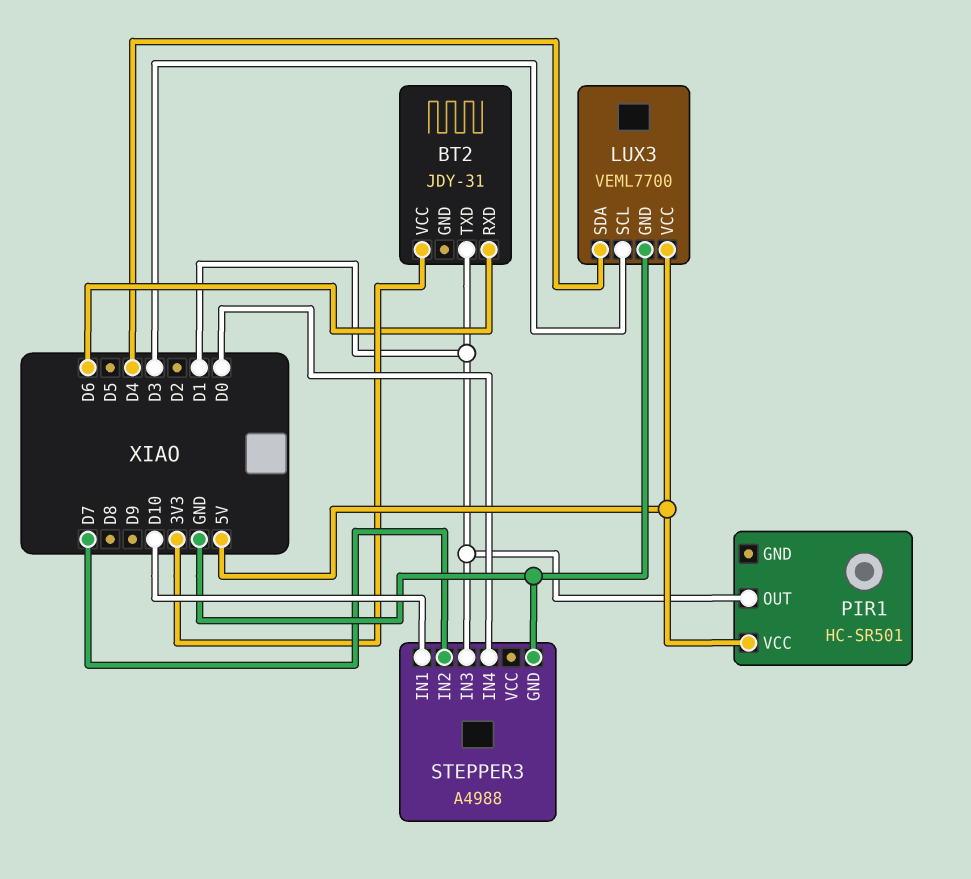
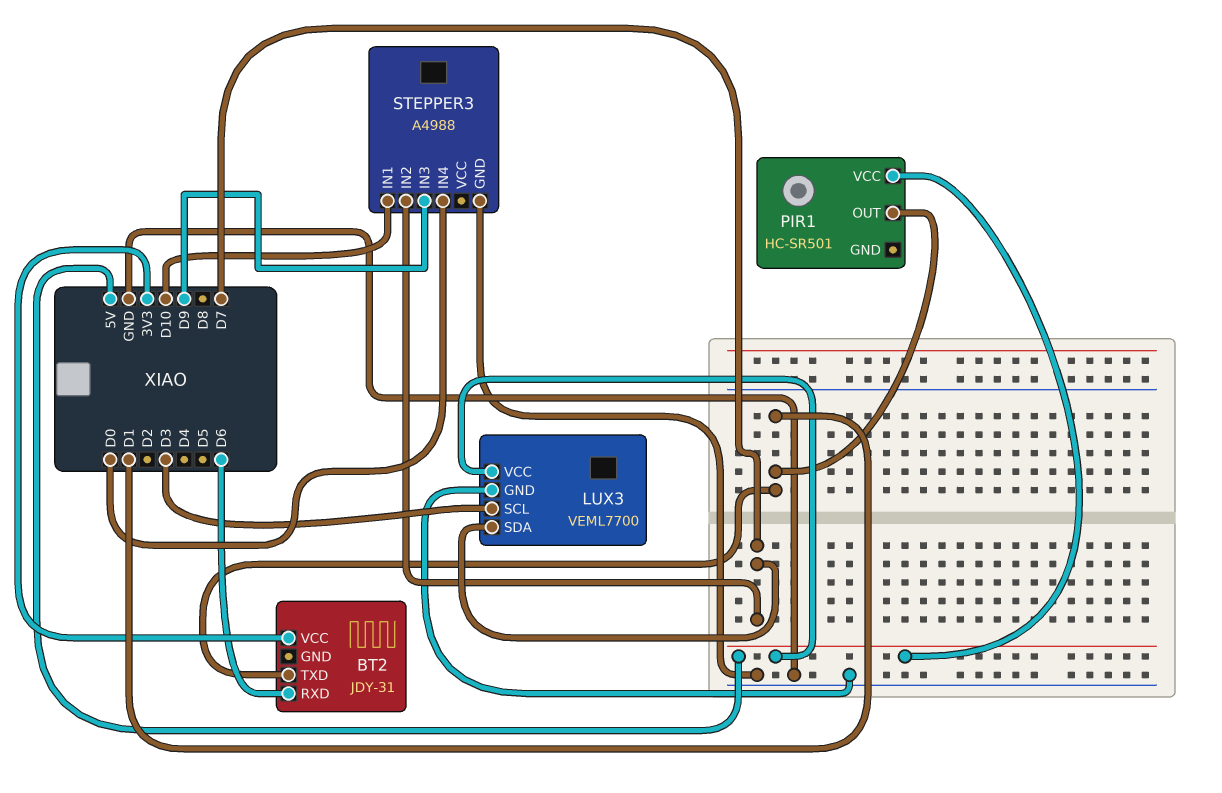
LUX3 pin SDA: D4 -> D7
STEPPER3 pin IN3: D1 -> D9

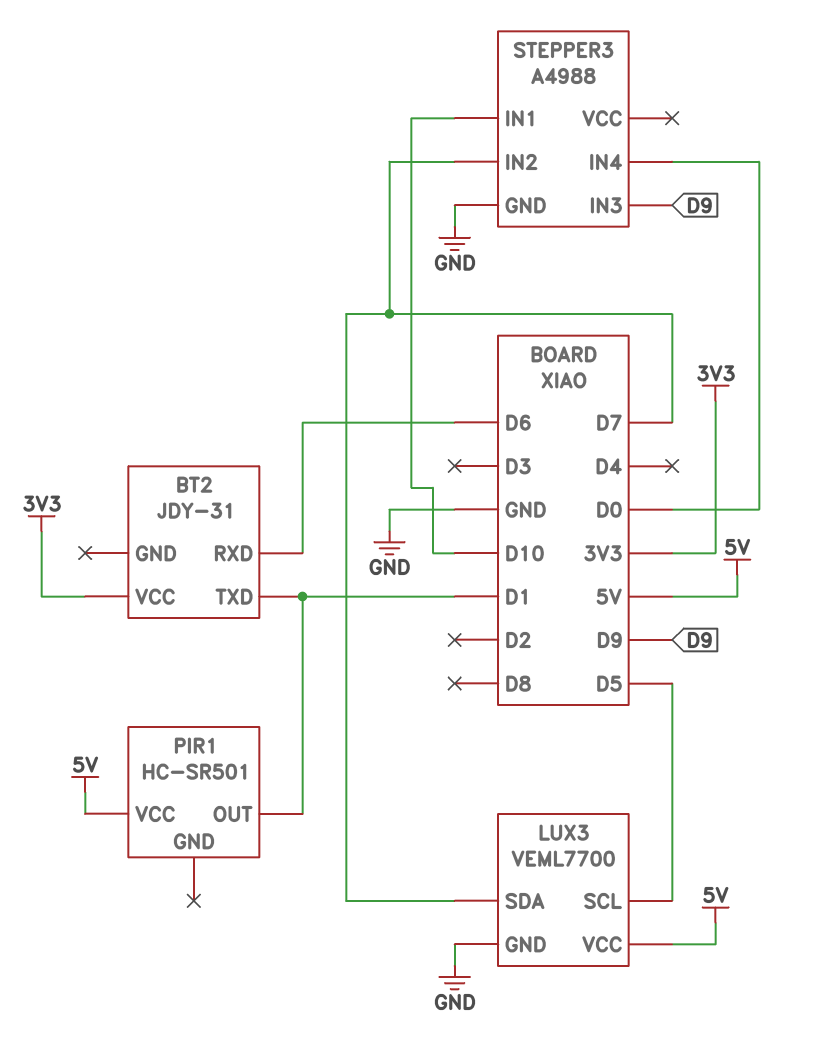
LUX3 pin SCL: D3 -> D5

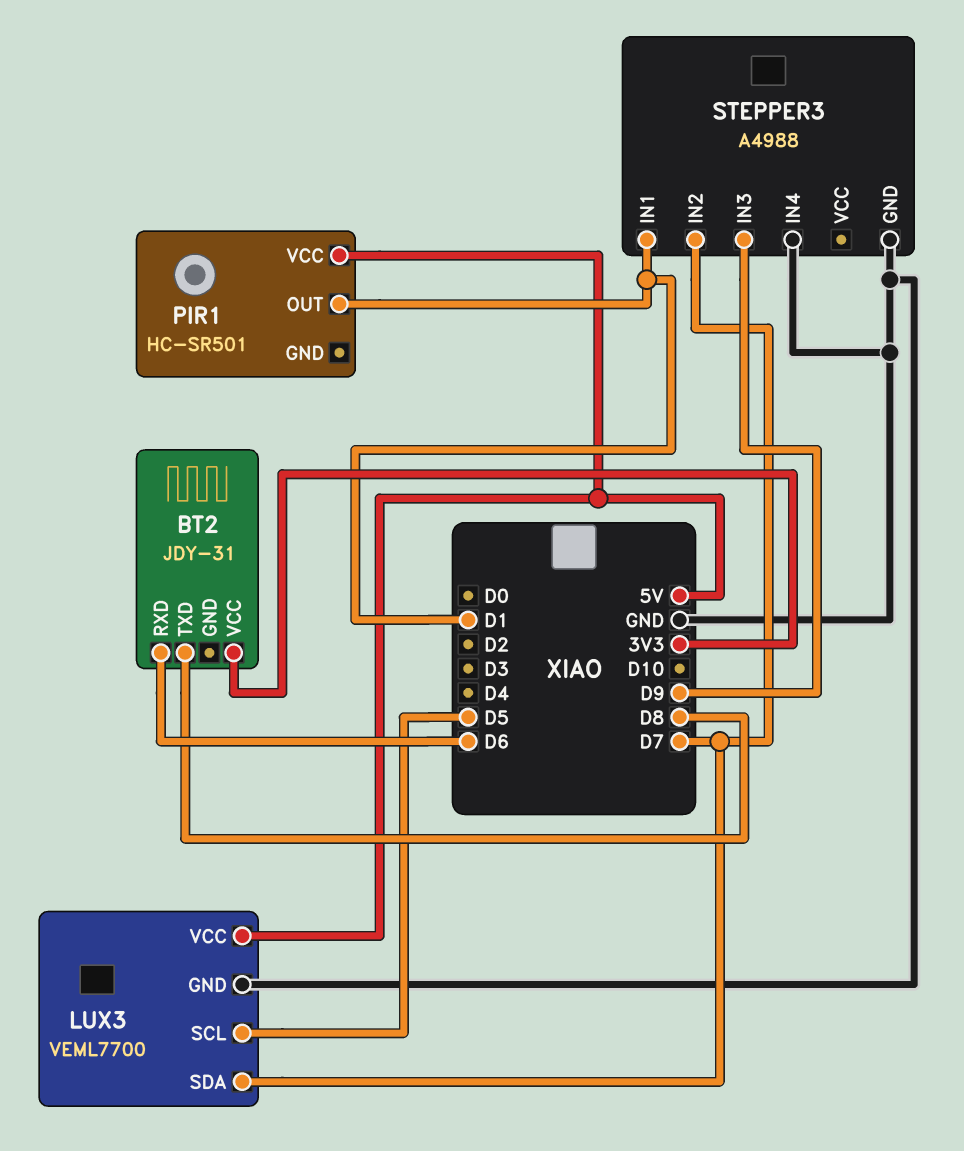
BT2 pin TXD: D1 -> D8
STEPPER3 pin IN1: D10 -> D1
STEPPER3 pin IN4: D0 -> GND

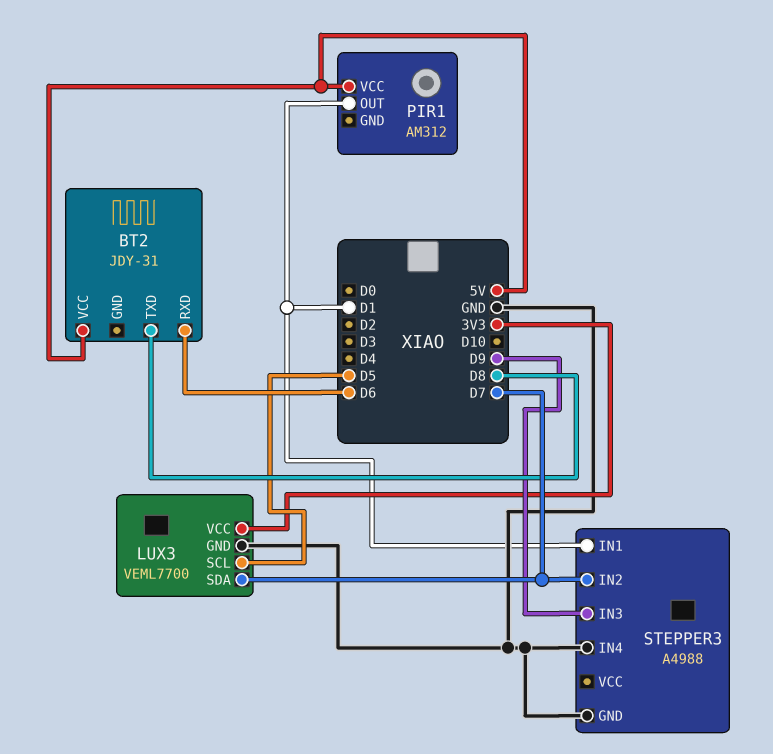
BT2 pin VCC: 3V3 -> 5V
LUX3 pin VCC: 5V -> 3V3
PIR1: HC-SR501 -> AM312

